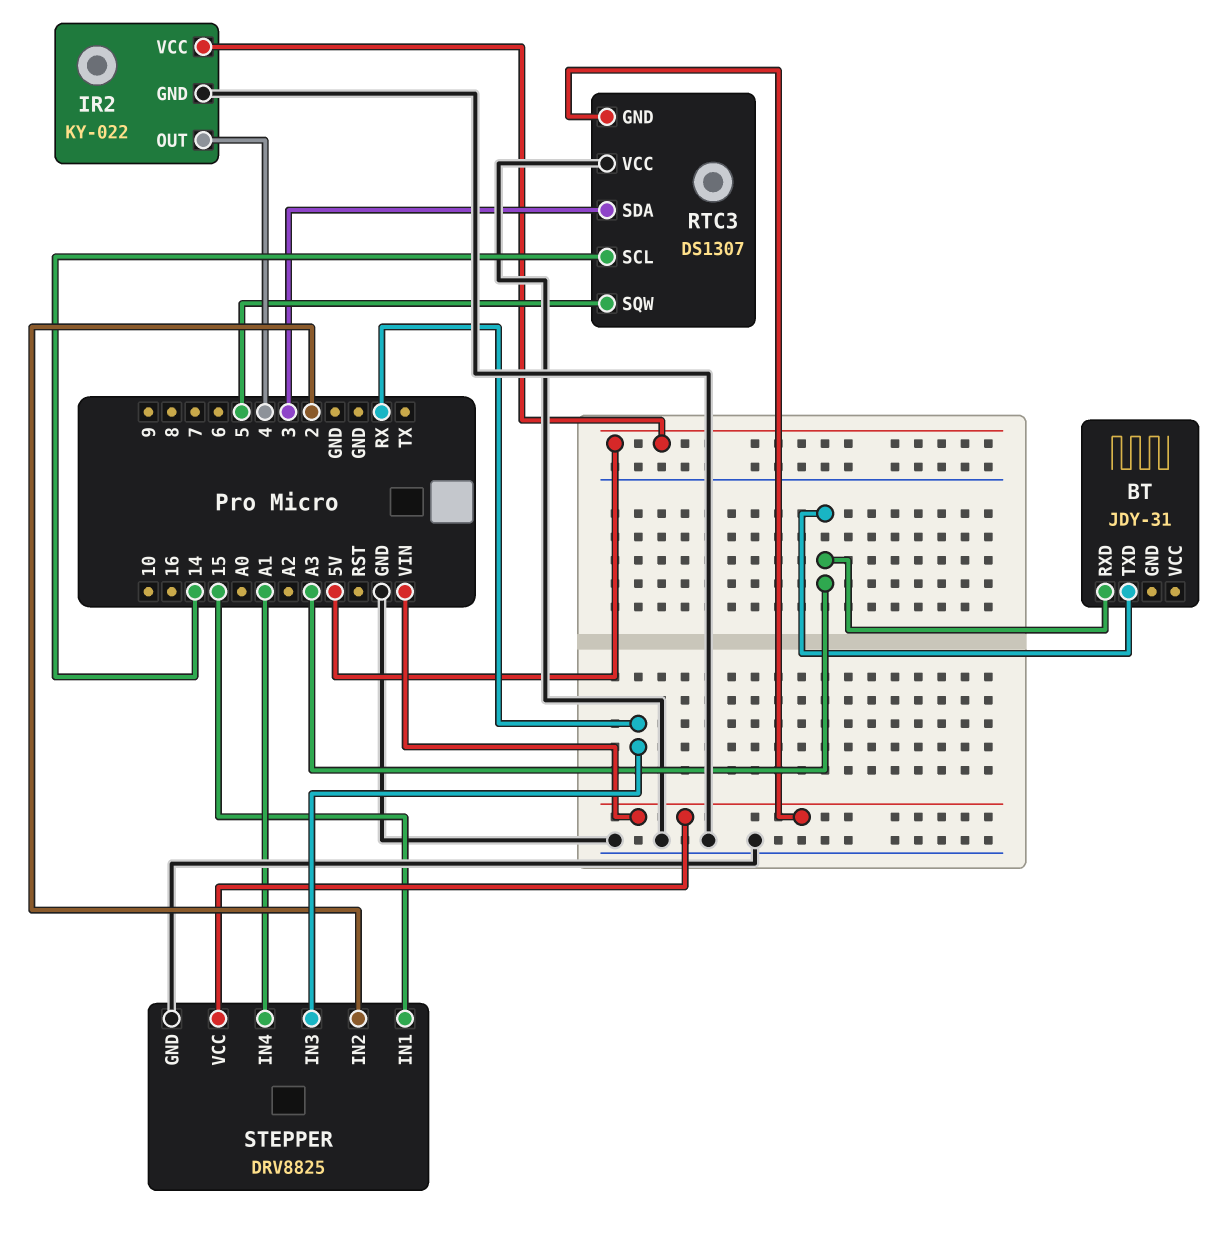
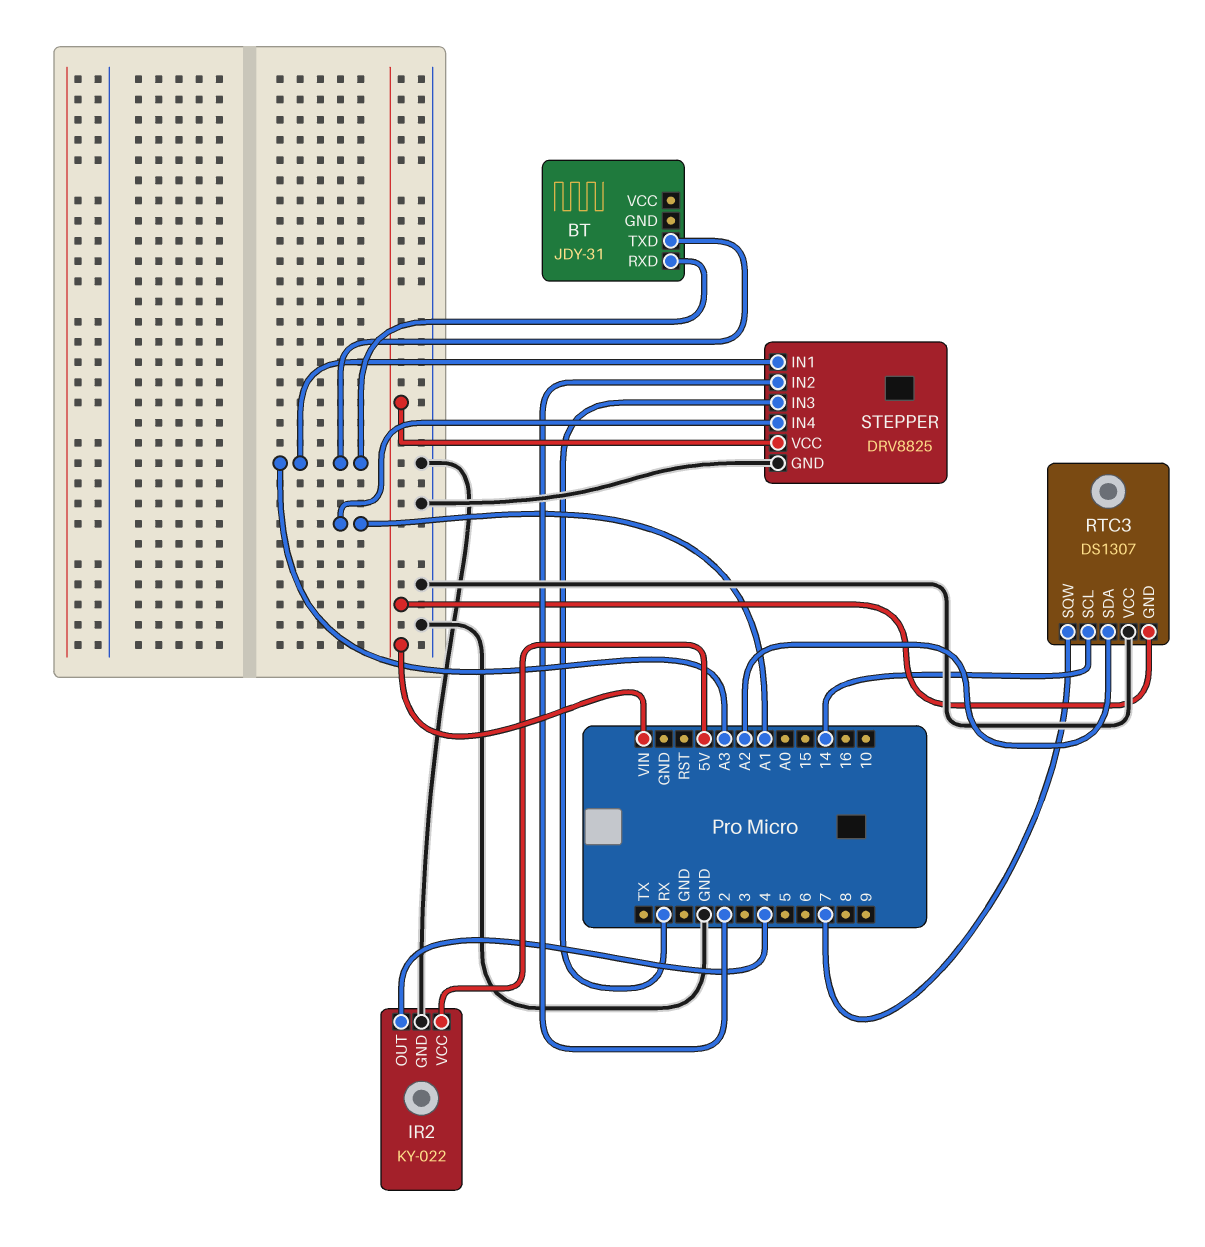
RTC3 pin SDA: 3 -> A2
RTC3 pin SQW: 5 -> 7
STEPPER pin IN1: 15 -> A3

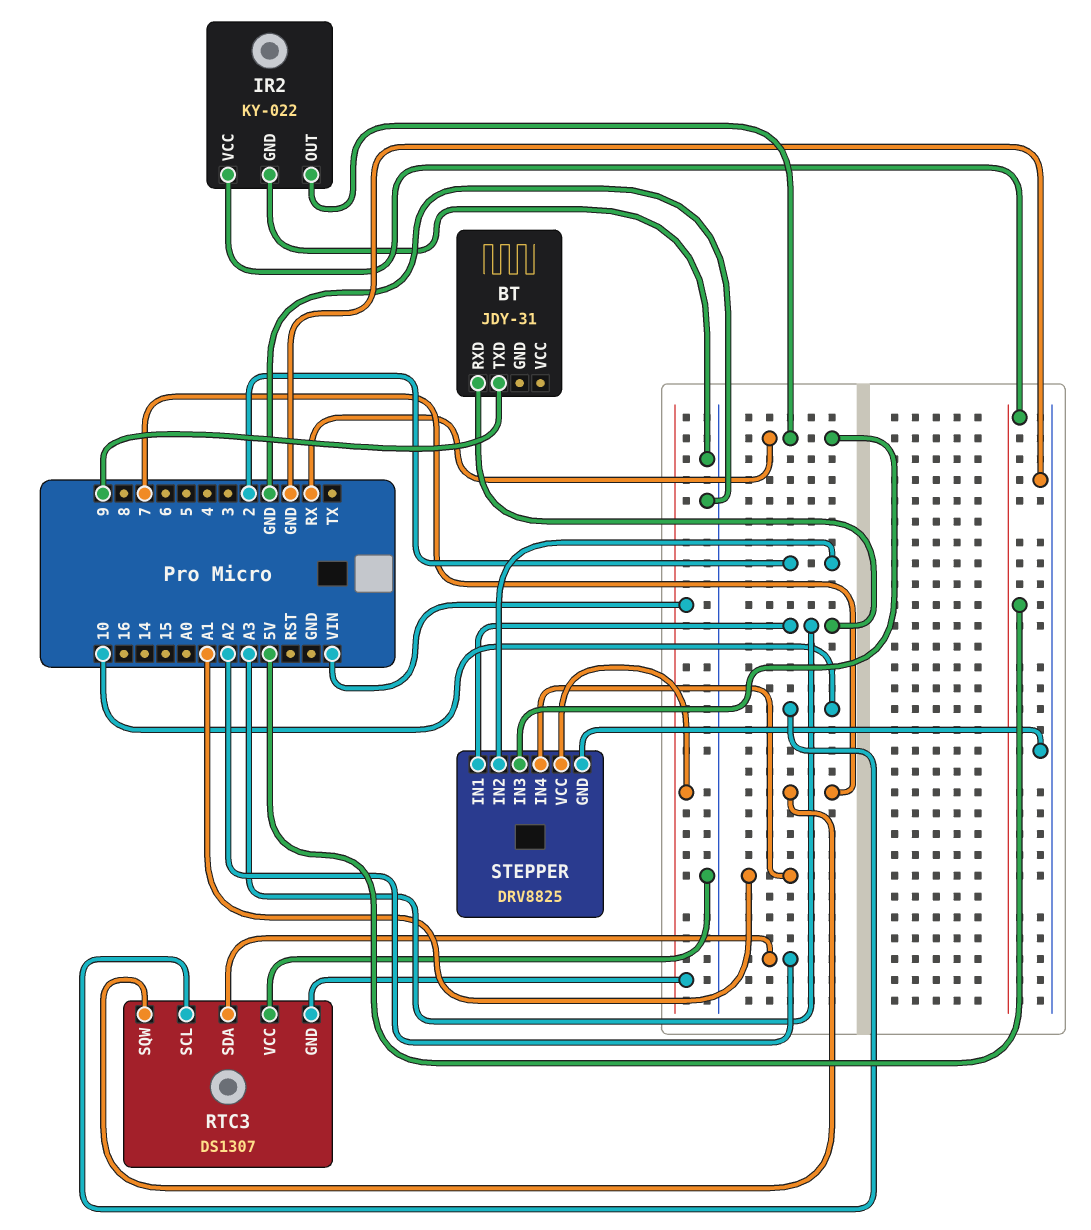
BT pin TXD: A3 -> 9
IR2 pin OUT: 4 -> RX
RTC3 pin SCL: 14 -> 10

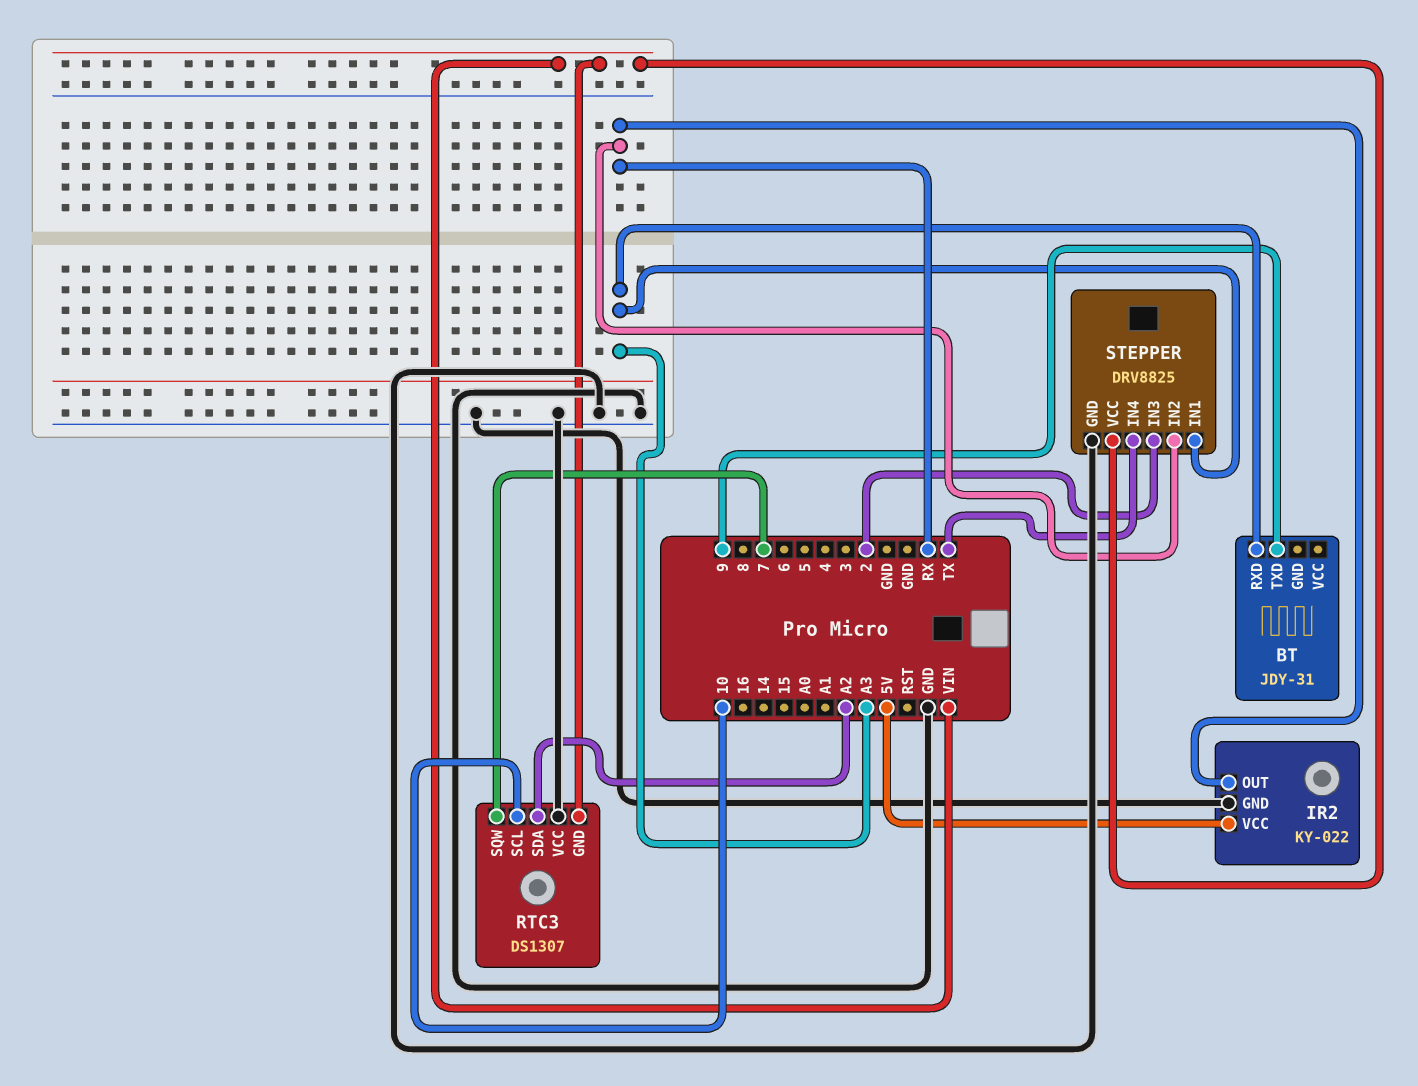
STEPPER pin IN2: 2 -> RX
STEPPER pin IN3: RX -> 2
STEPPER pin IN4: A1 -> TX

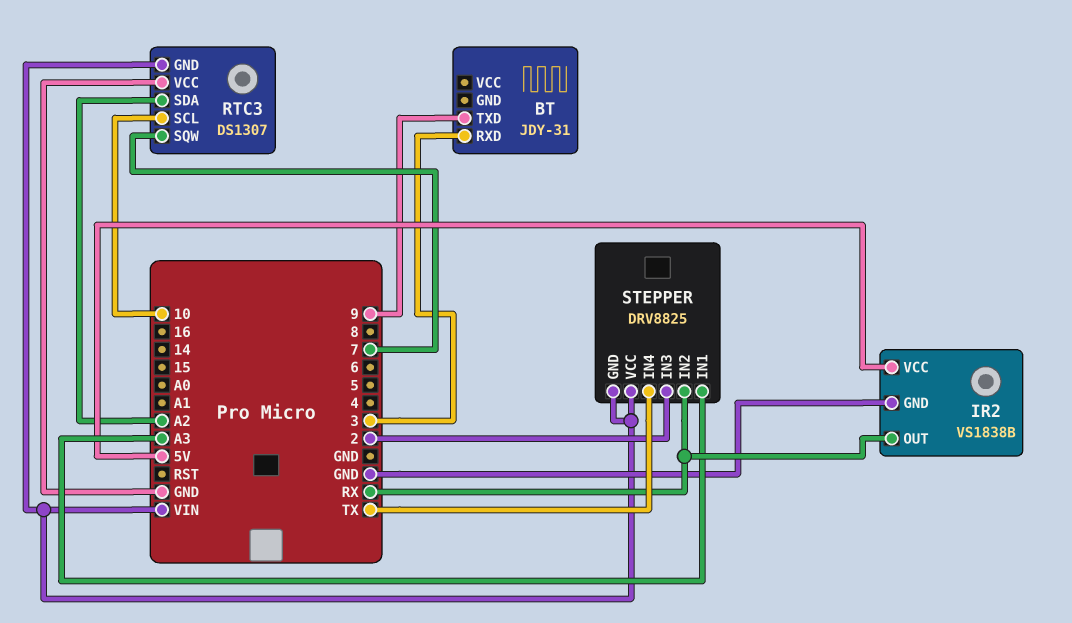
BT pin RXD: A3 -> 3
IR2: KY-022 -> VS1838B
STEPPER pin GND: GND -> VIN

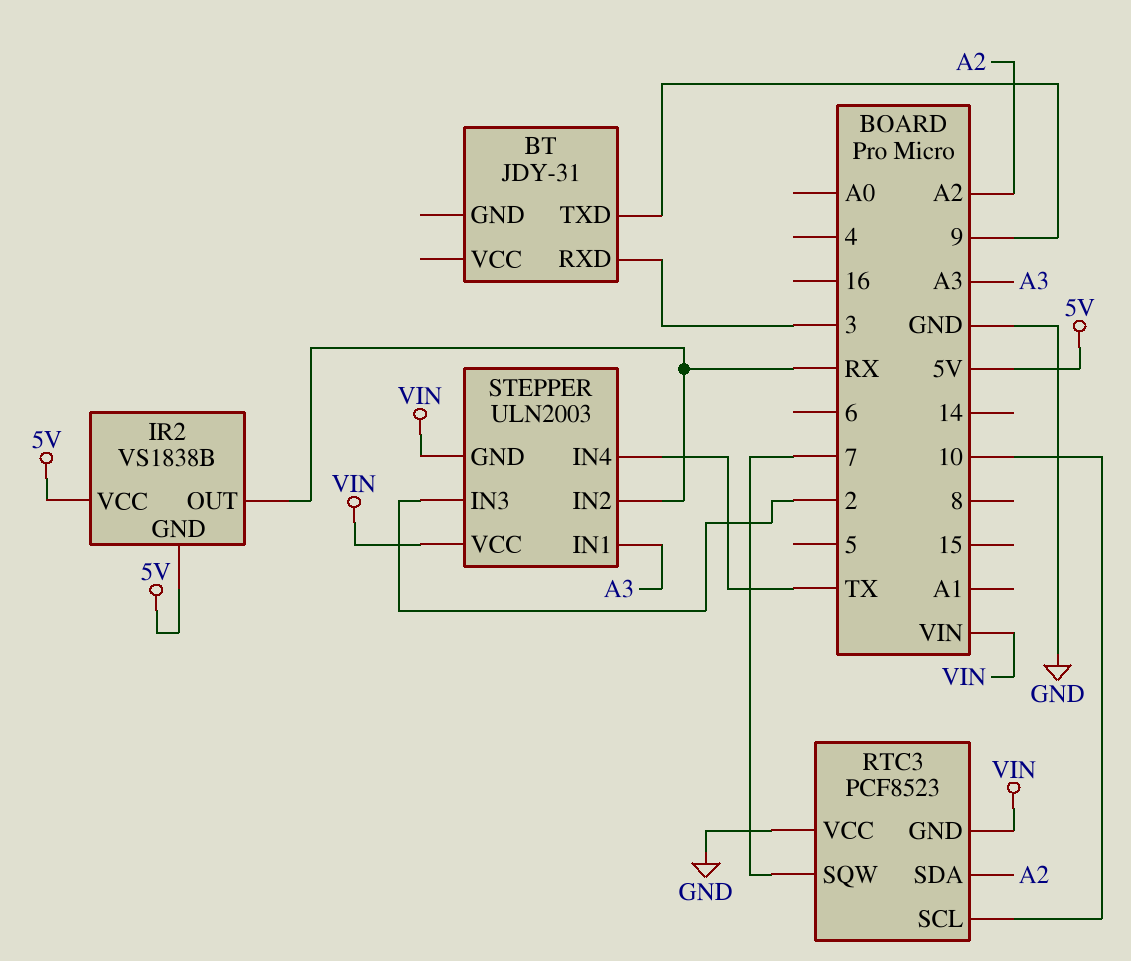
IR2 pin GND: GND -> 5V
RTC3: DS1307 -> PCF8523
STEPPER: DRV8825 -> ULN2003

